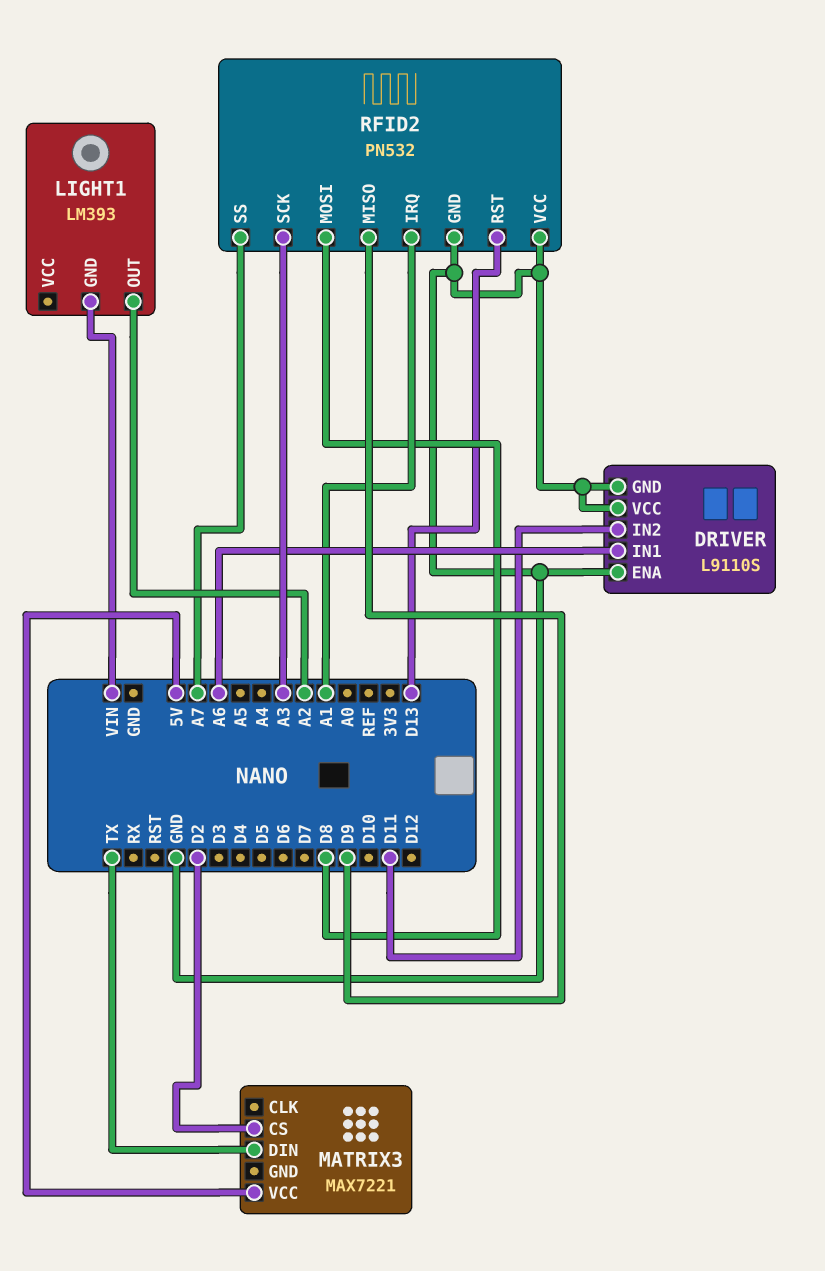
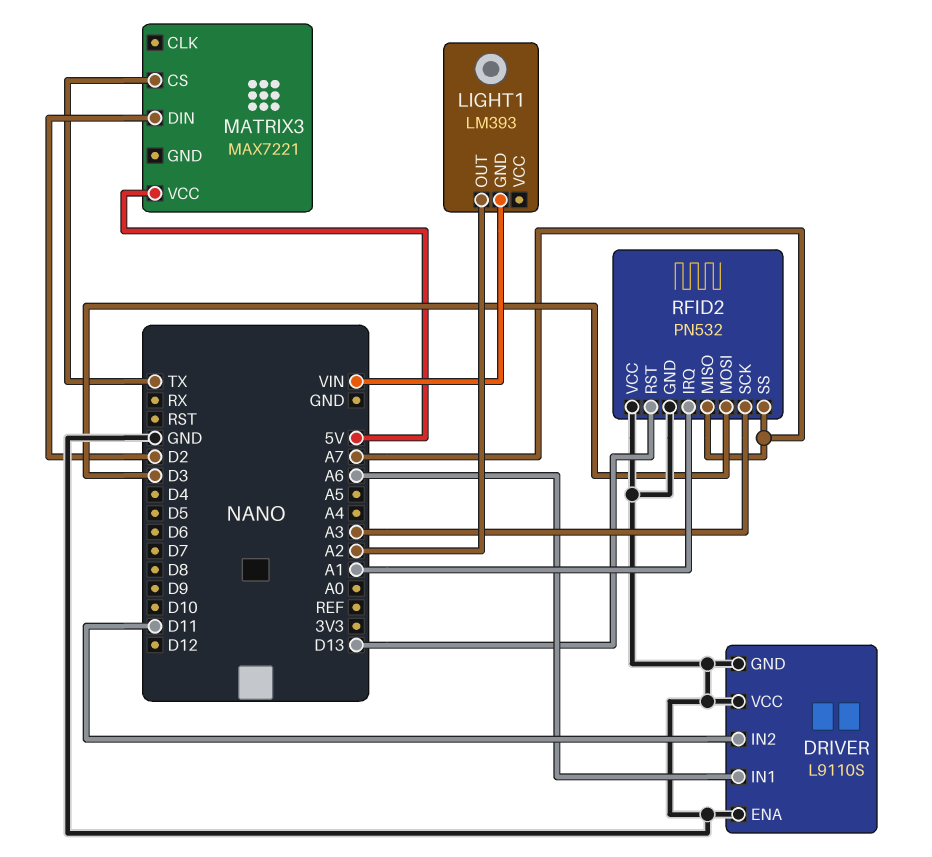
MATRIX3 pin CS: D2 -> TX
MATRIX3 pin DIN: TX -> D2
RFID2 pin MISO: D9 -> A7
RFID2 pin MOSI: D8 -> D3

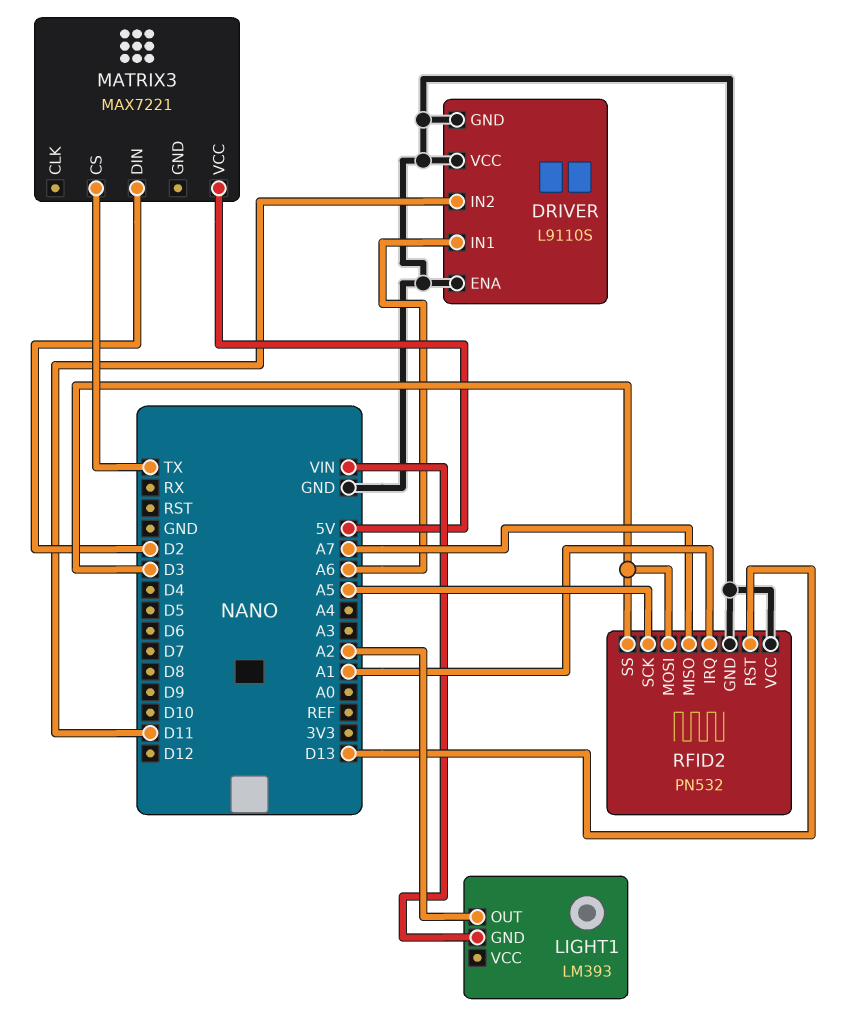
RFID2 pin SCK: A3 -> A5
RFID2 pin SS: A7 -> D3

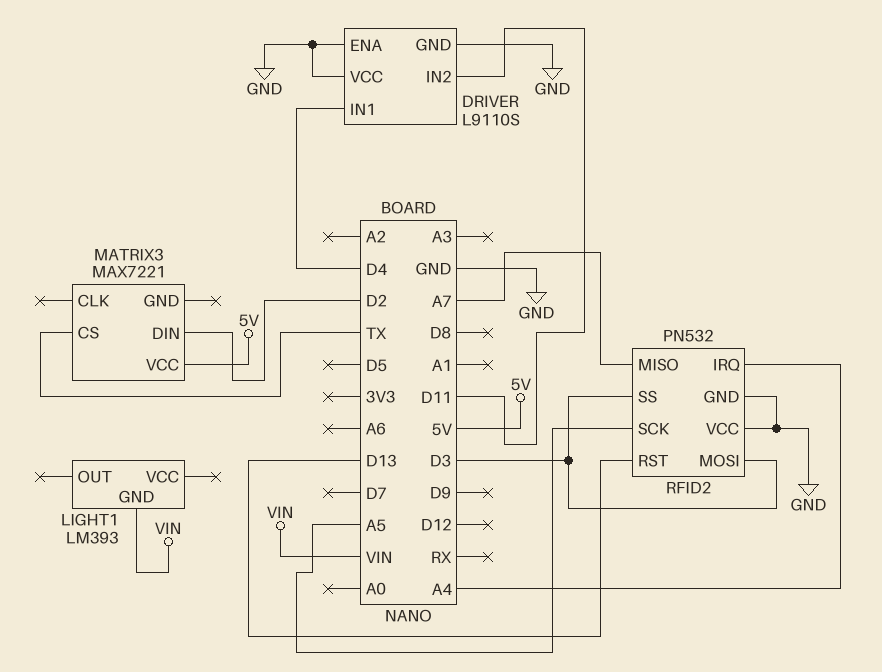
DRIVER pin IN1: A6 -> D4
LIGHT1 pin OUT: A2 -> none
RFID2 pin IRQ: A1 -> A4

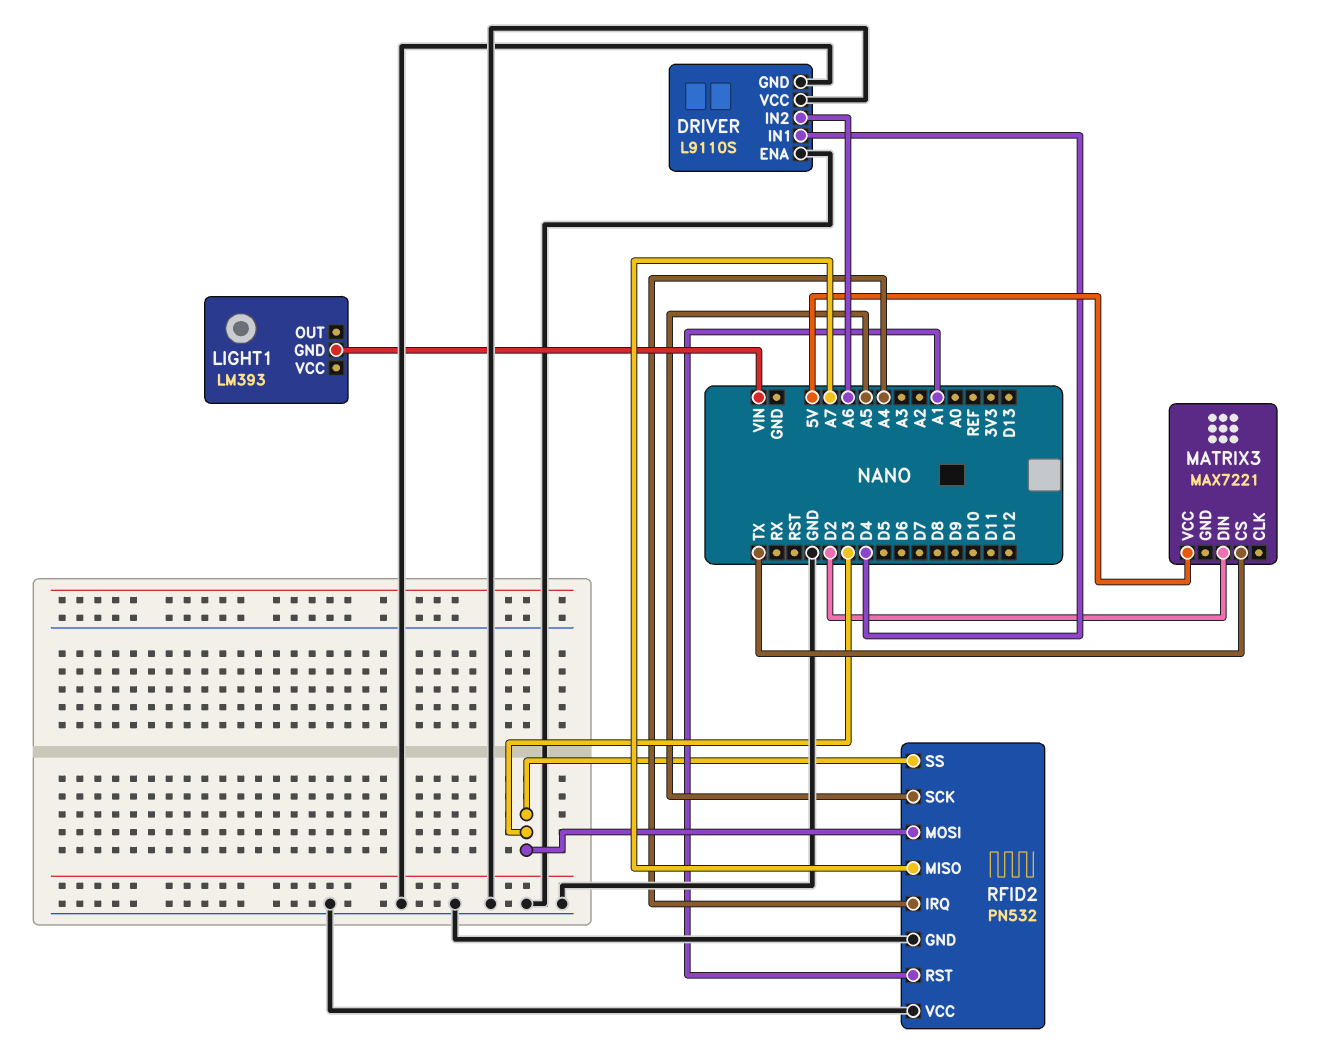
DRIVER pin IN2: D11 -> A6
RFID2 pin RST: D13 -> A1

